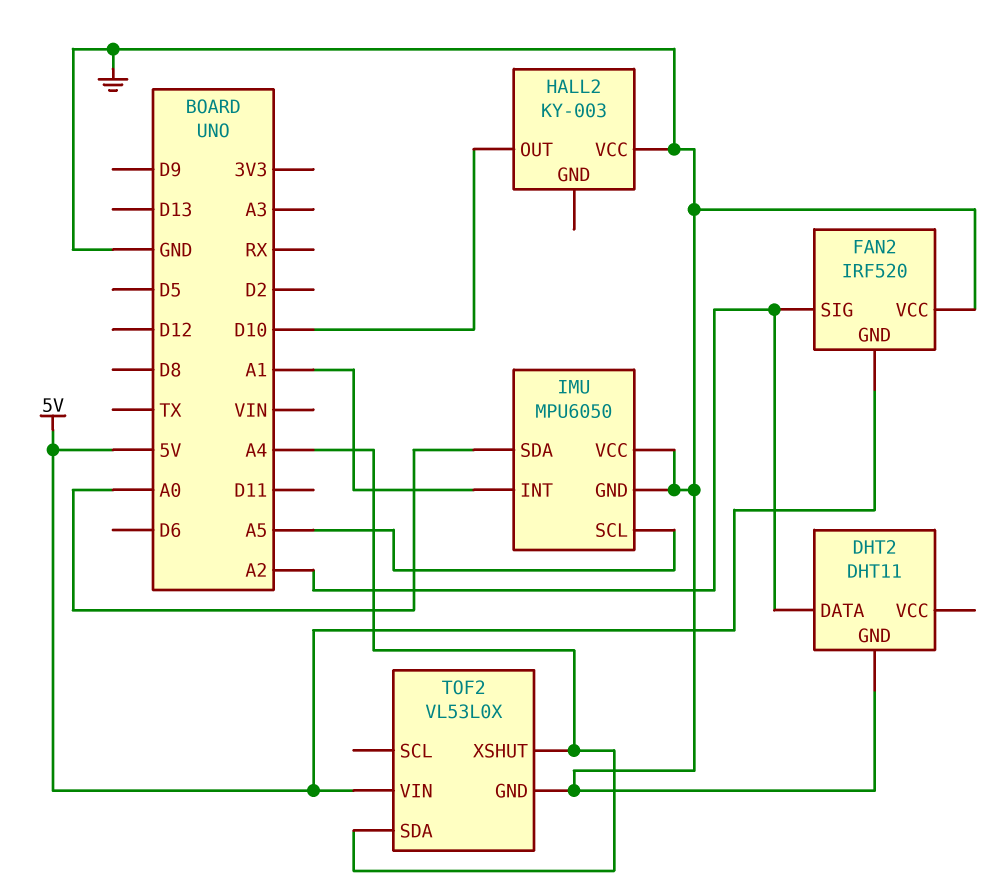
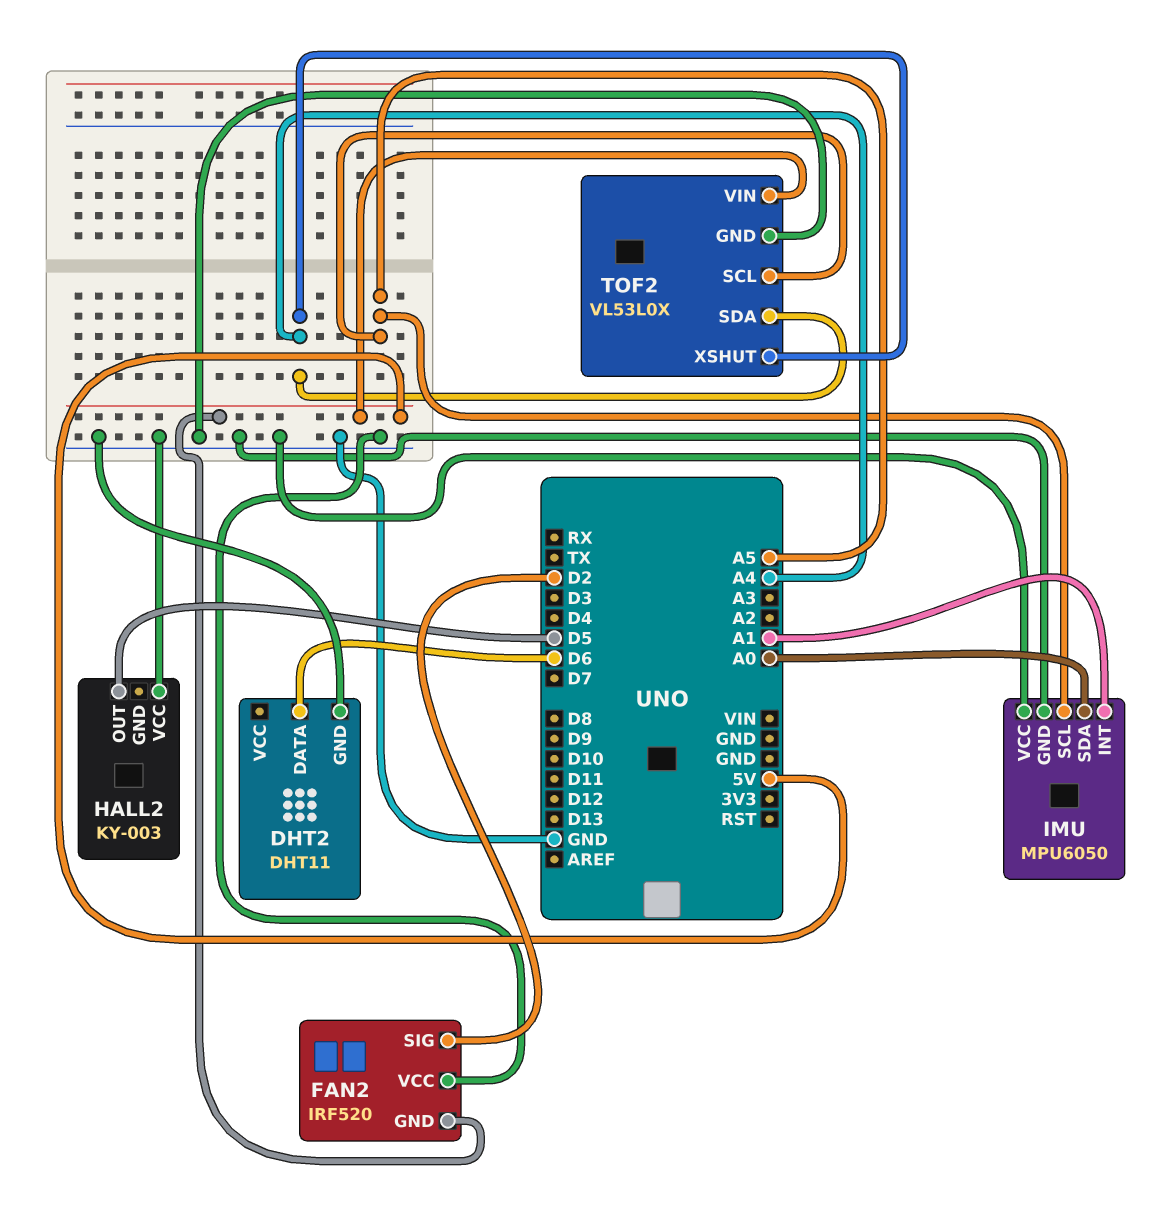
DHT2 pin DATA: A2 -> D6
FAN2 pin SIG: A2 -> D2
HALL2 pin OUT: D10 -> D5
TOF2 pin SCL: none -> A5

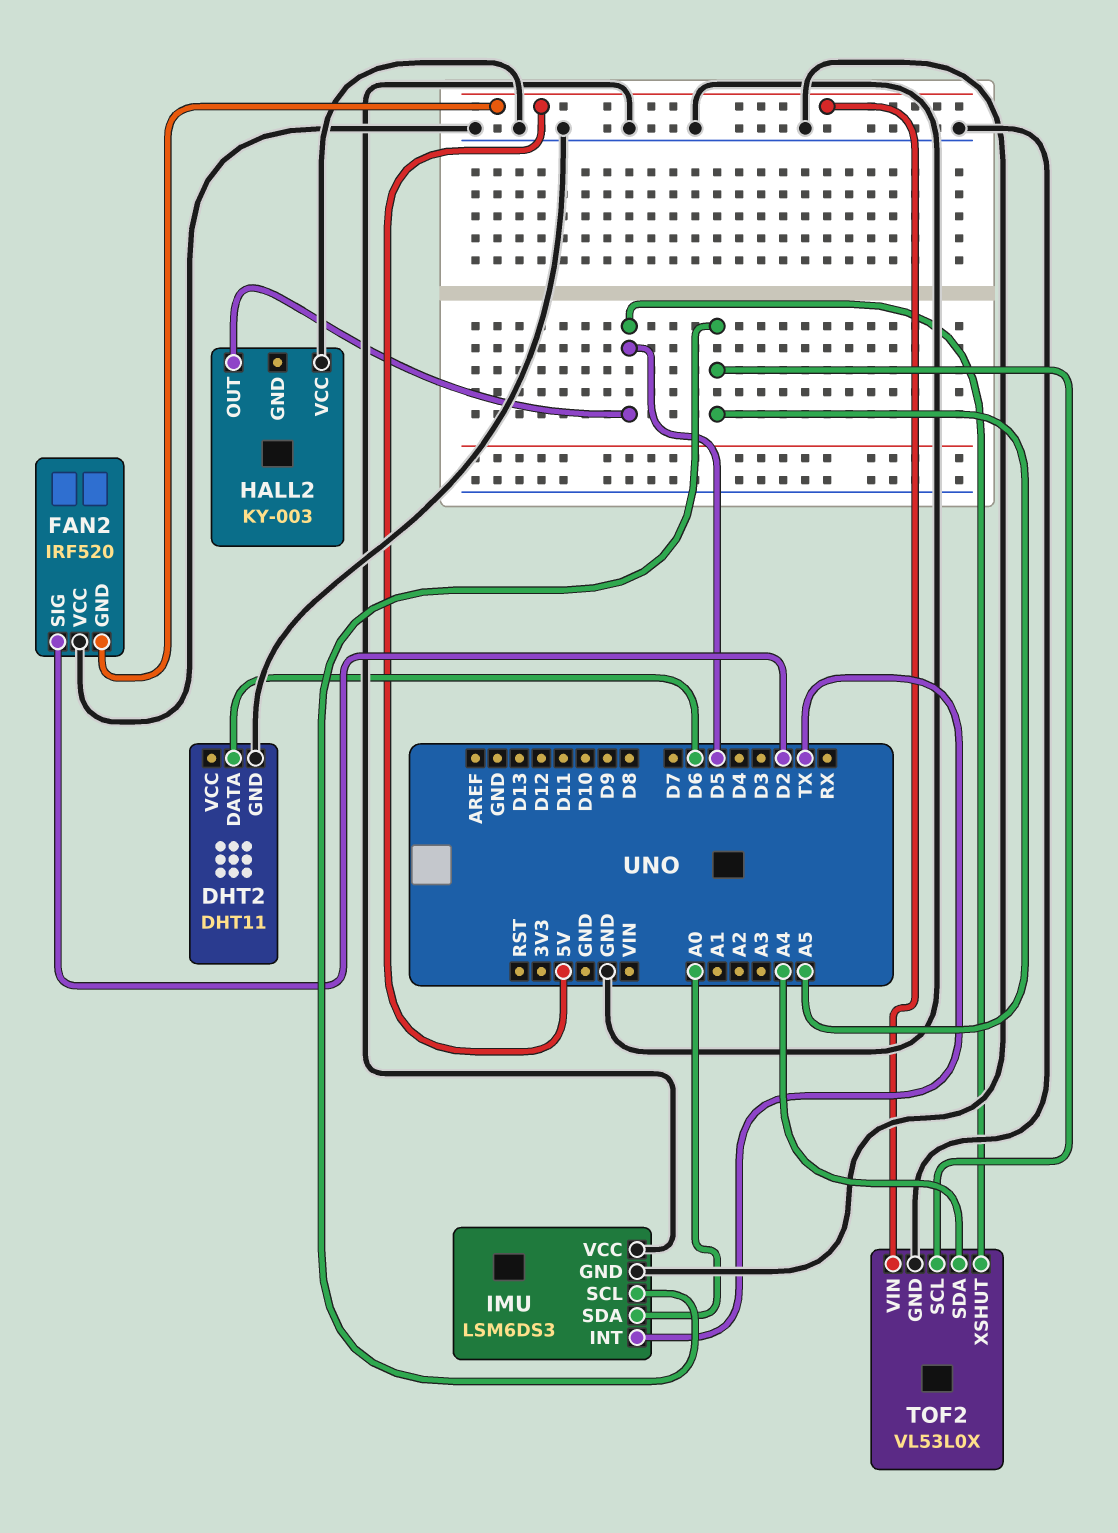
IMU: MPU6050 -> LSM6DS3
IMU pin INT: A1 -> TX
TOF2 pin XSHUT: A4 -> D5

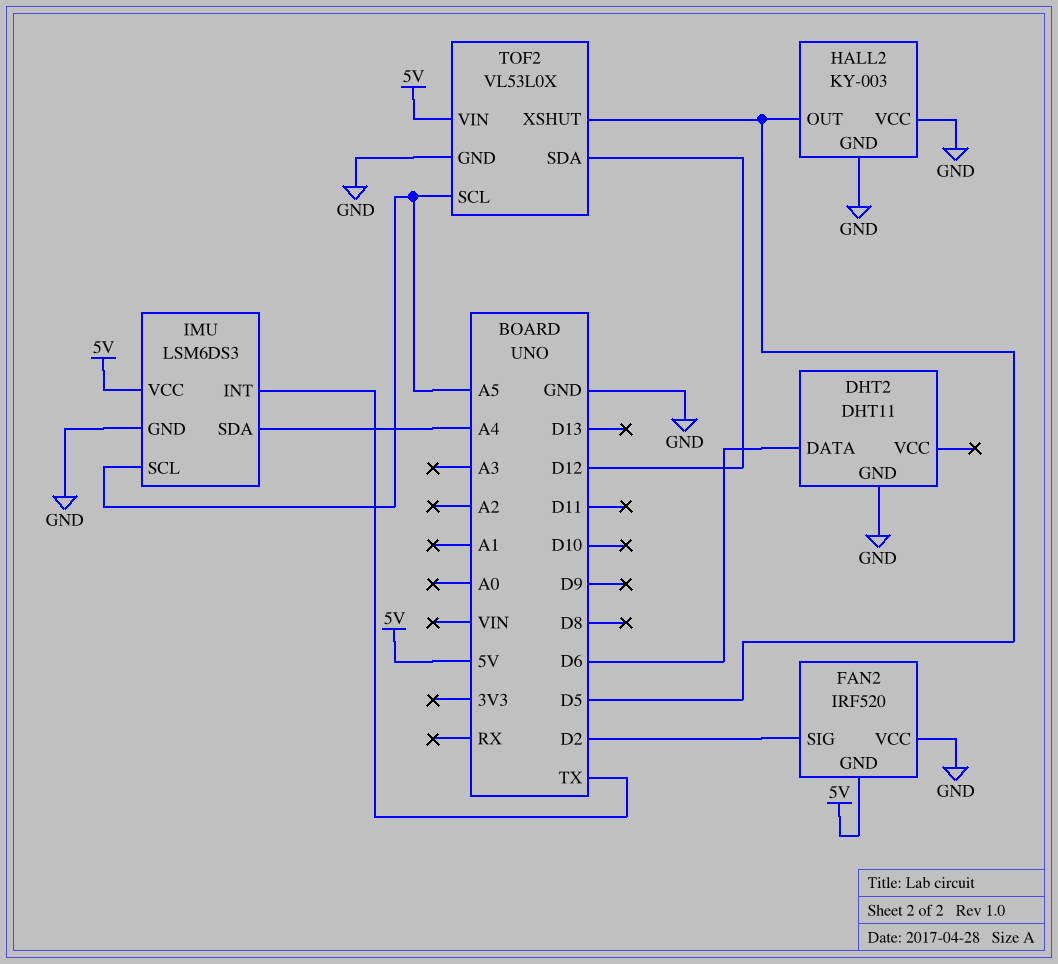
HALL2 pin GND: none -> GND
IMU pin SDA: A0 -> A4
IMU pin VCC: GND -> 5V
TOF2 pin SDA: A4 -> D12

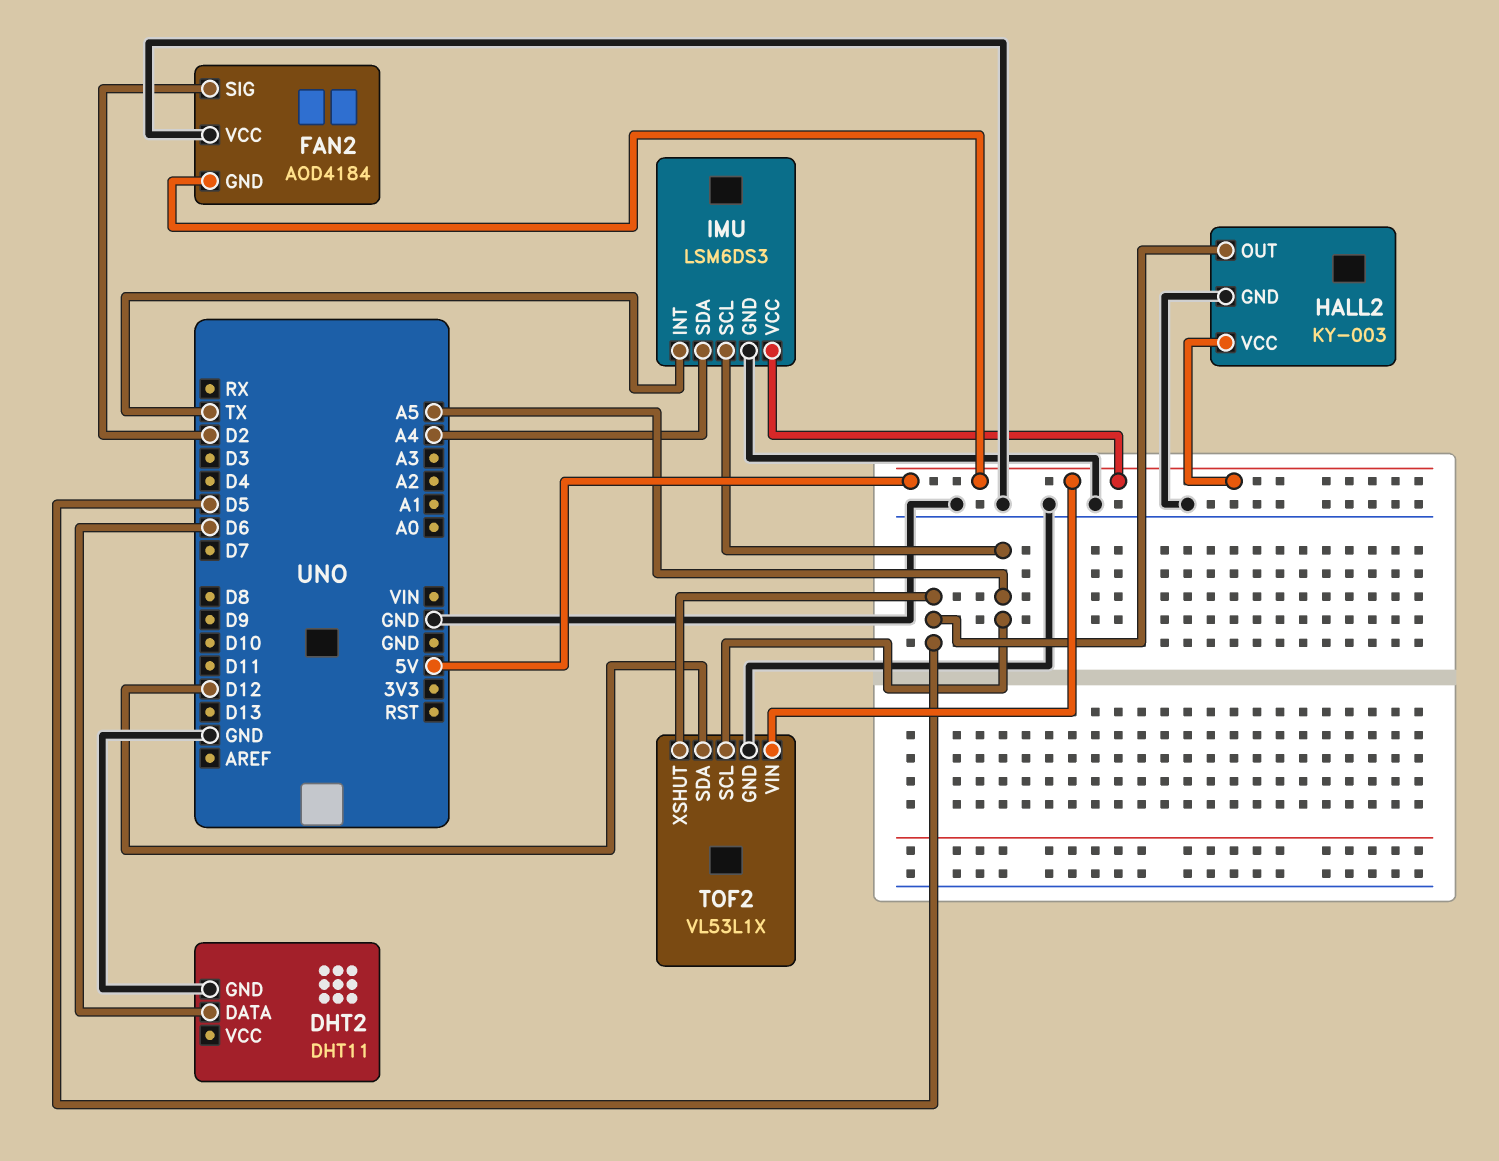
FAN2: IRF520 -> AOD4184
HALL2 pin VCC: GND -> 5V
TOF2: VL53L0X -> VL53L1X

